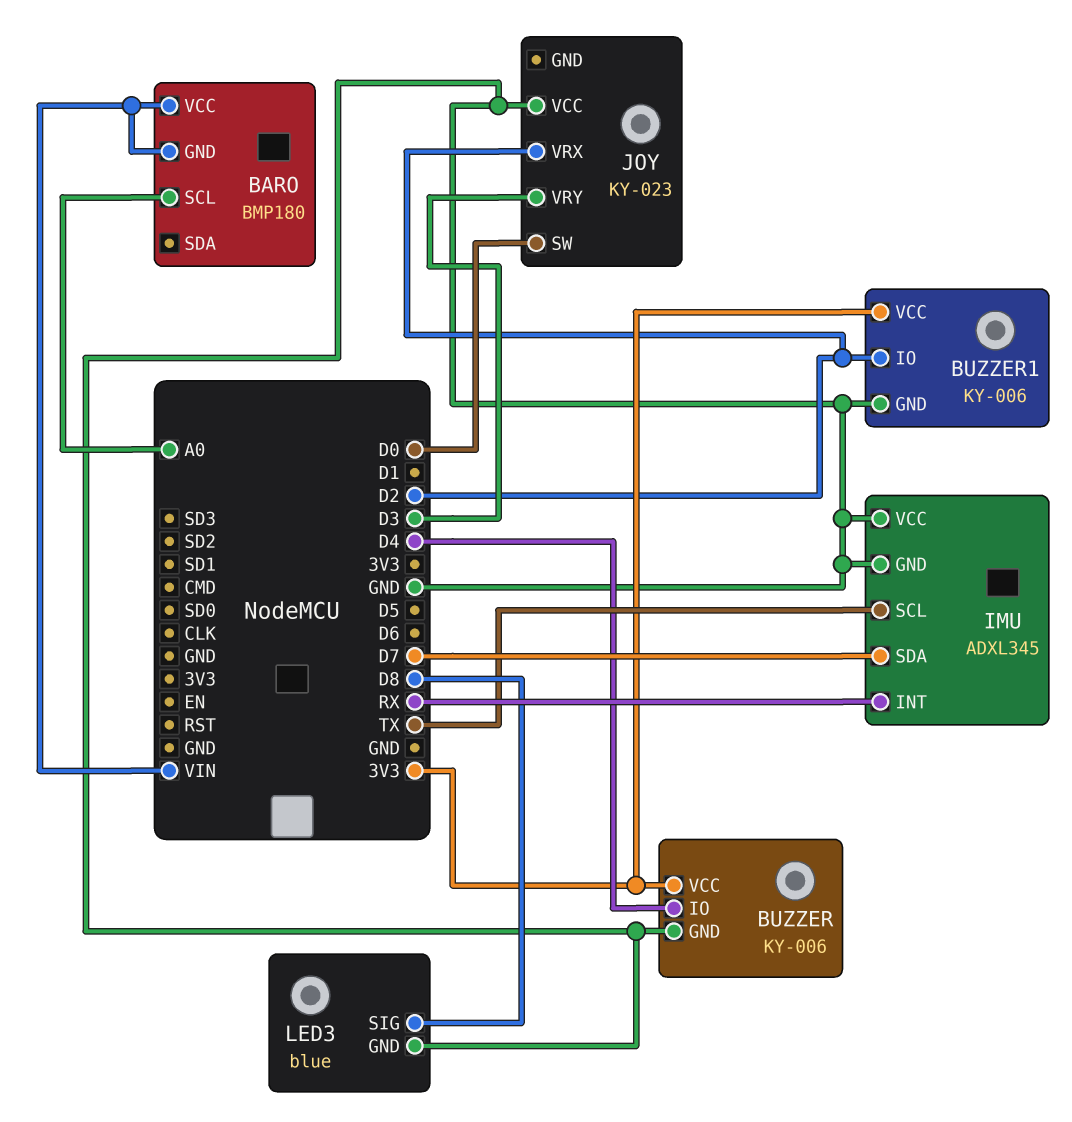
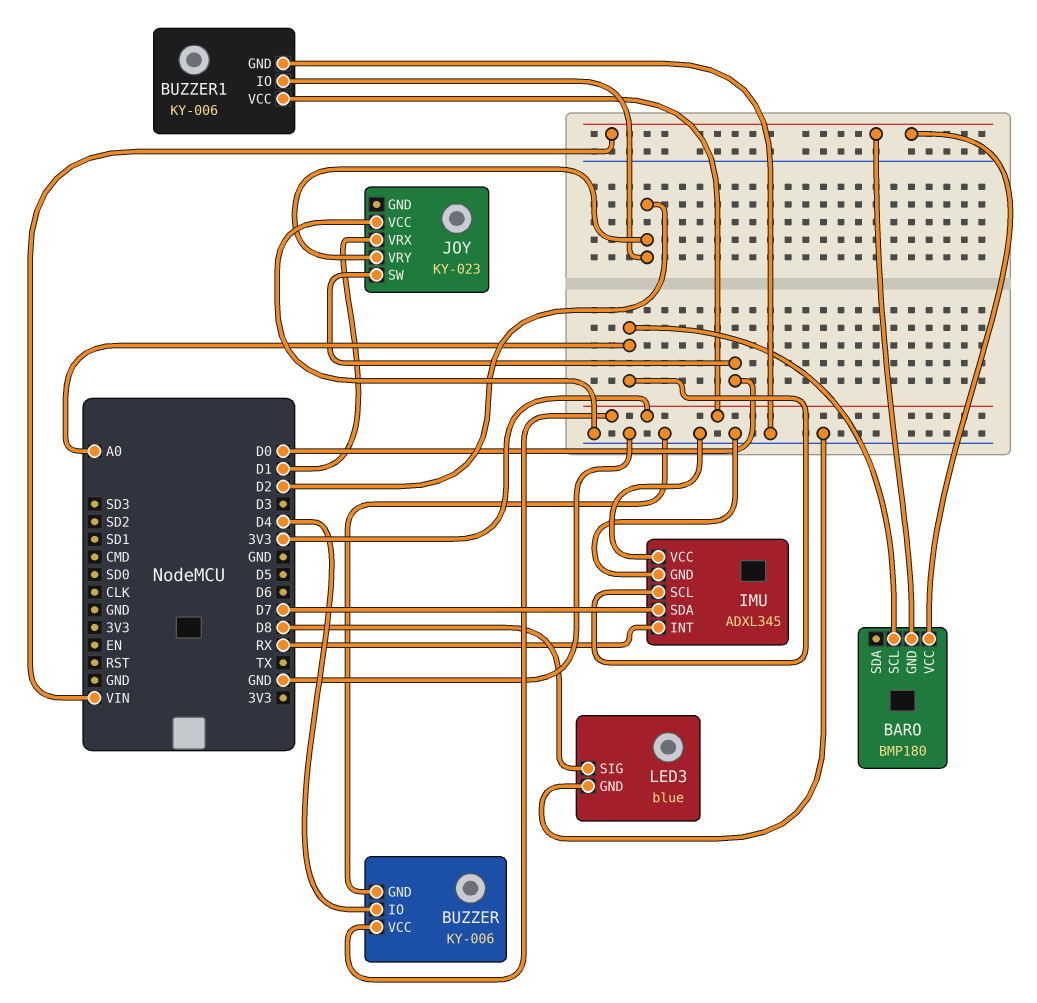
IMU pin SCL: TX -> A0
JOY pin VRX: D2 -> D1
JOY pin VRY: D3 -> D2

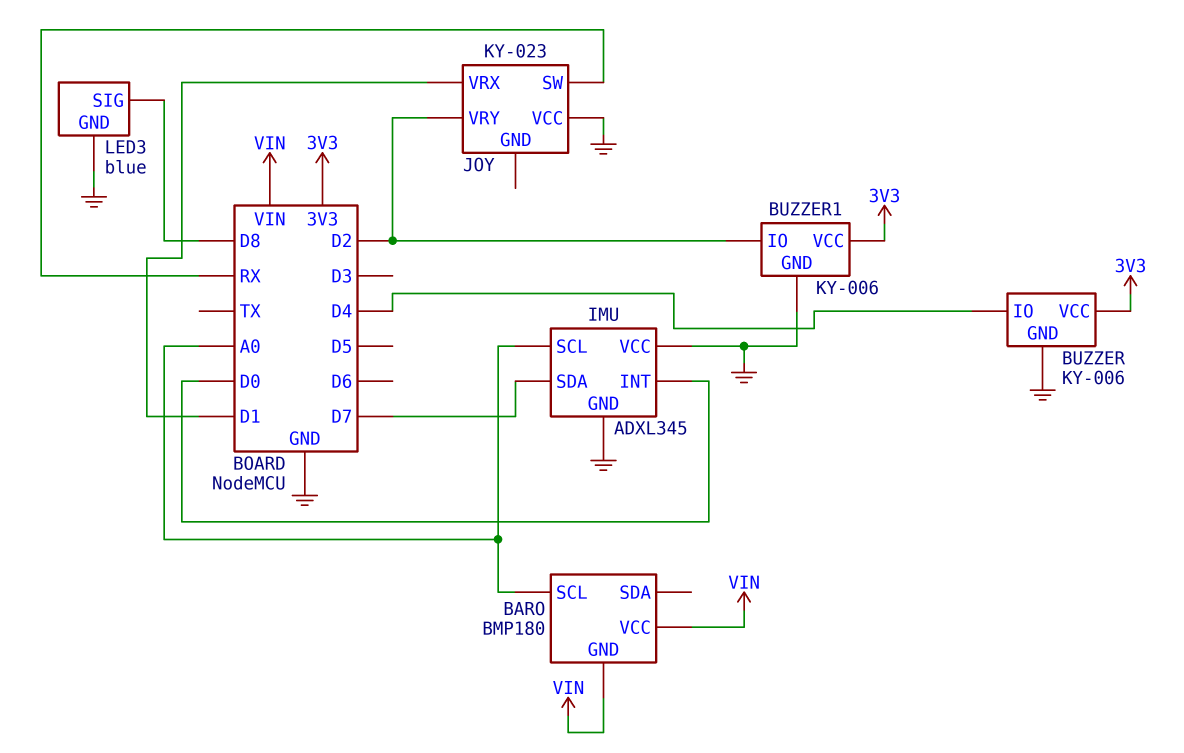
IMU pin INT: RX -> D0
JOY pin SW: D0 -> RX

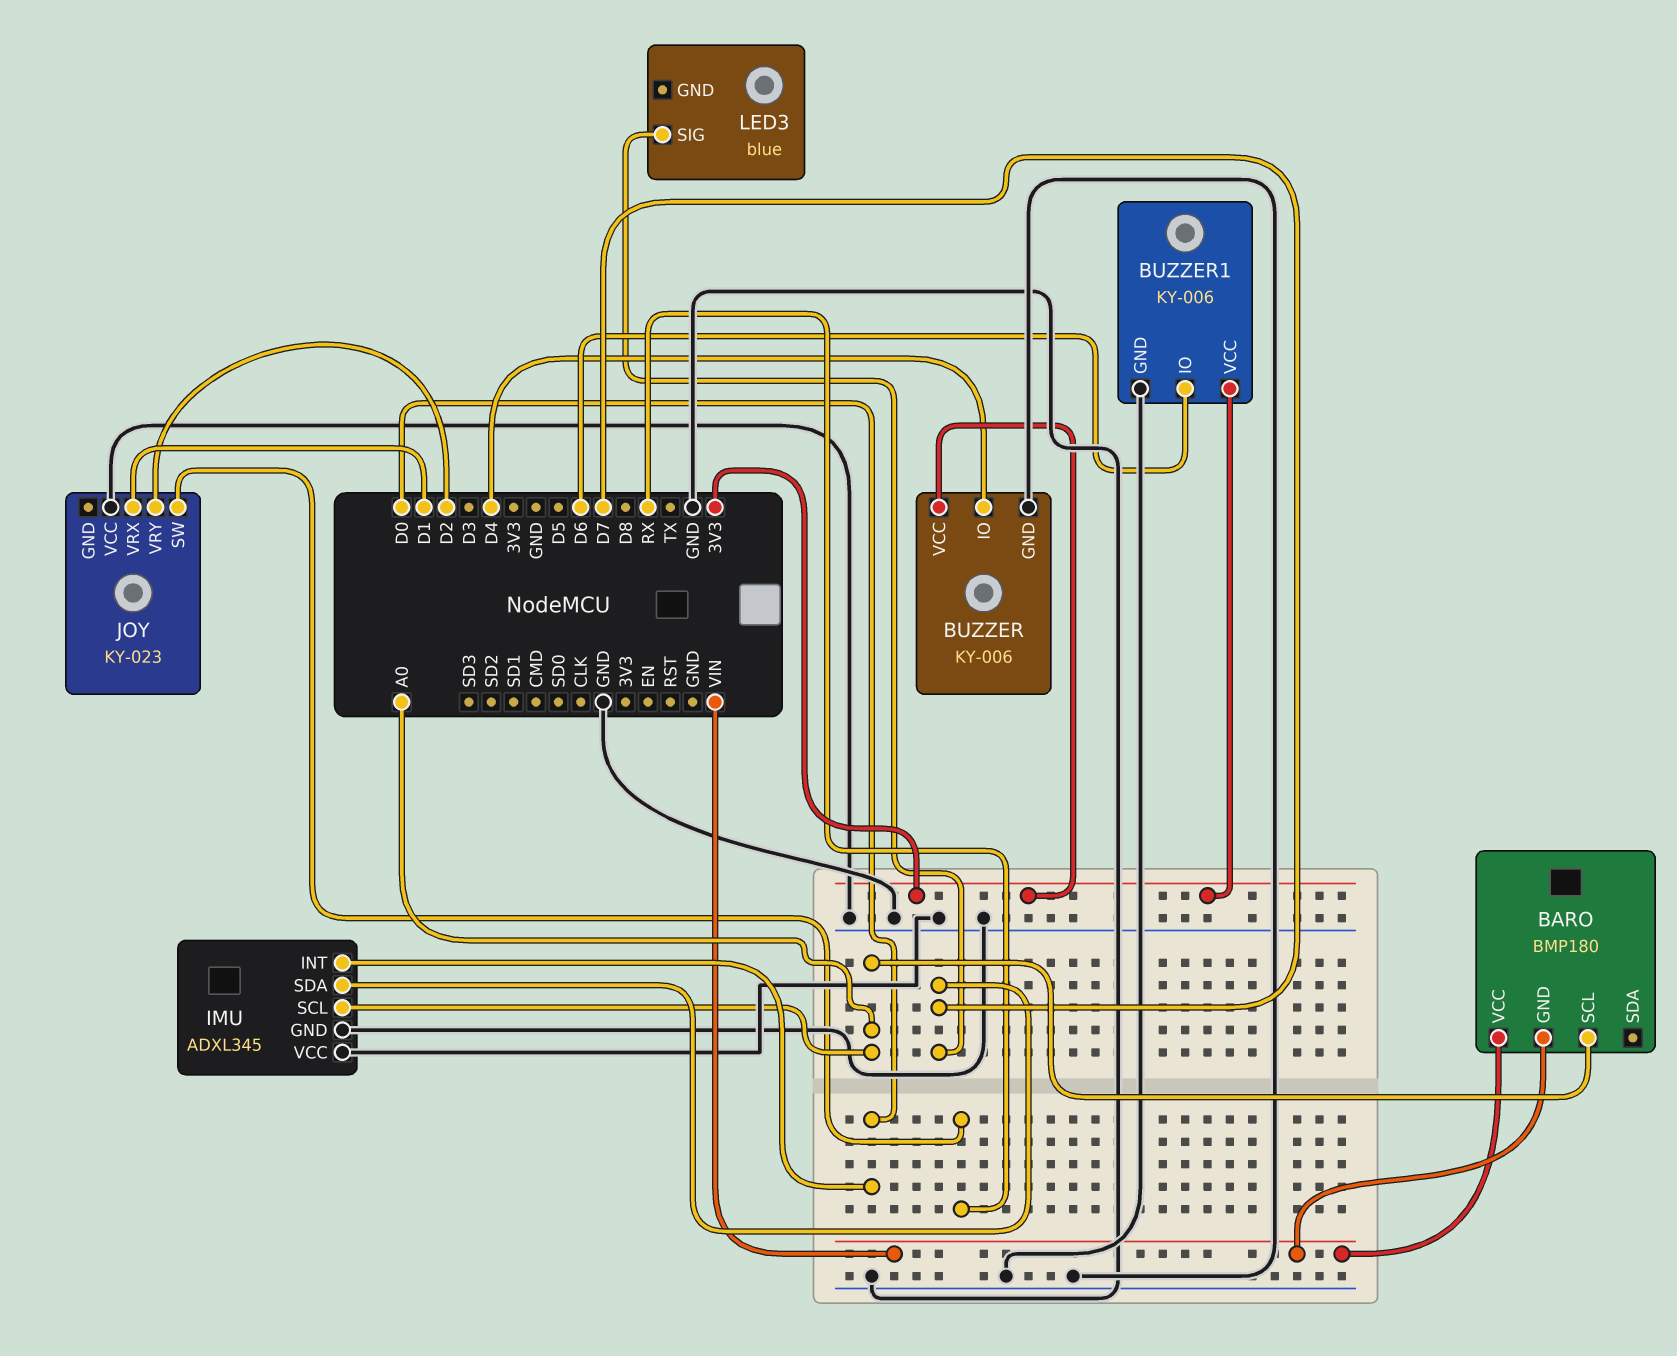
BUZZER1 pin IO: D2 -> D6
LED3 pin GND: GND -> none
LED3 pin SIG: D8 -> D7

